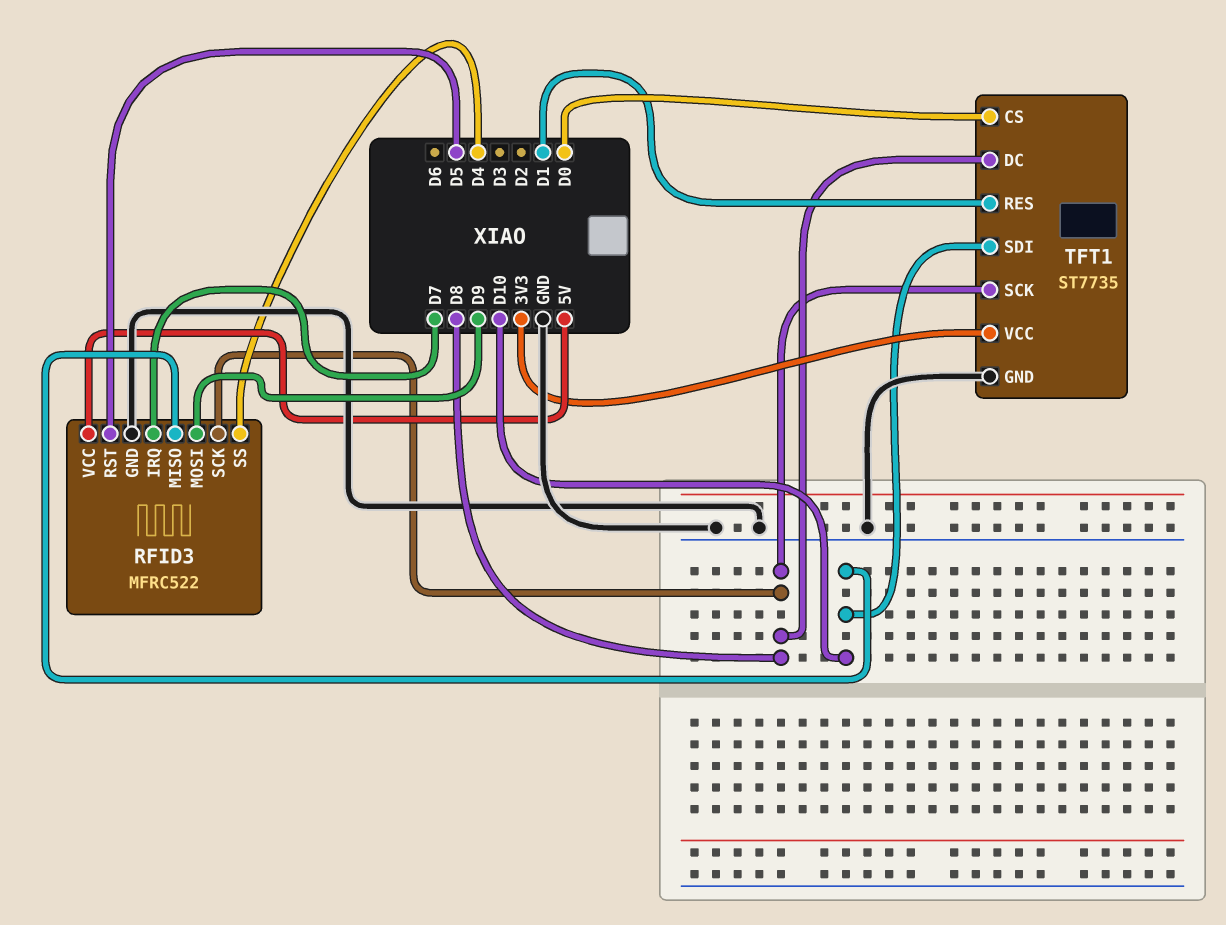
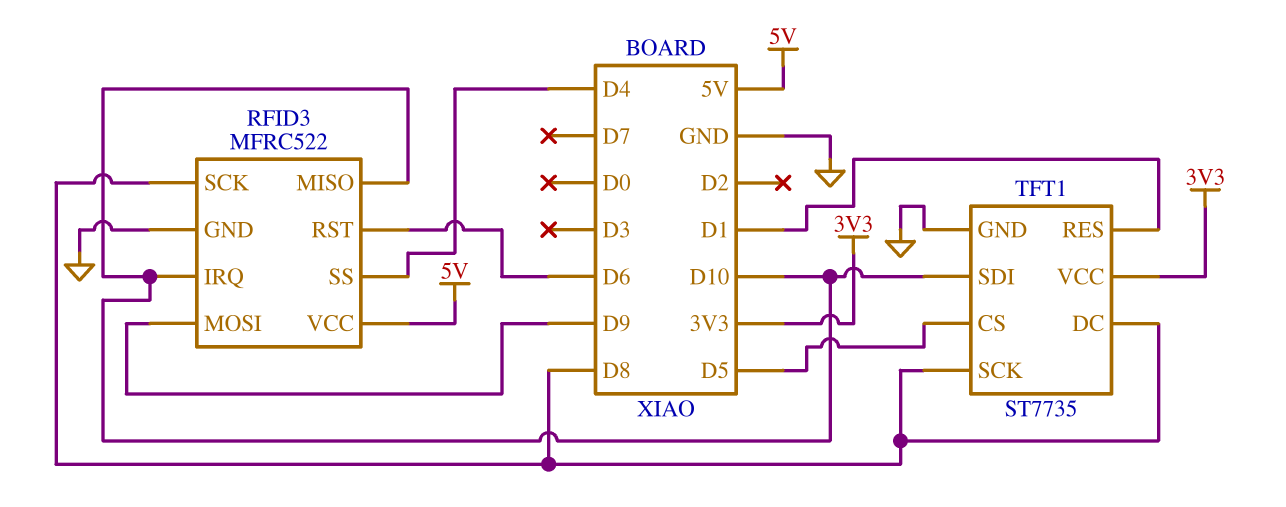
RFID3 pin IRQ: D7 -> D10
RFID3 pin RST: D5 -> D6
TFT1 pin CS: D0 -> D5

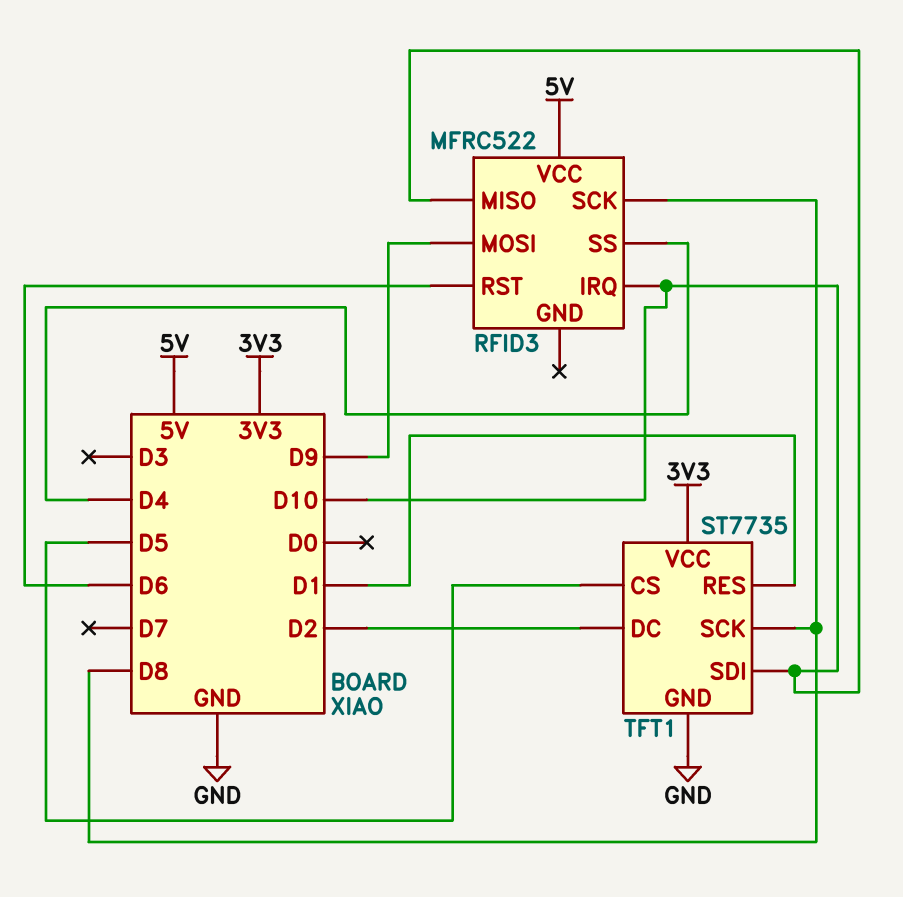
RFID3 pin GND: GND -> none
TFT1 pin DC: D8 -> D2

